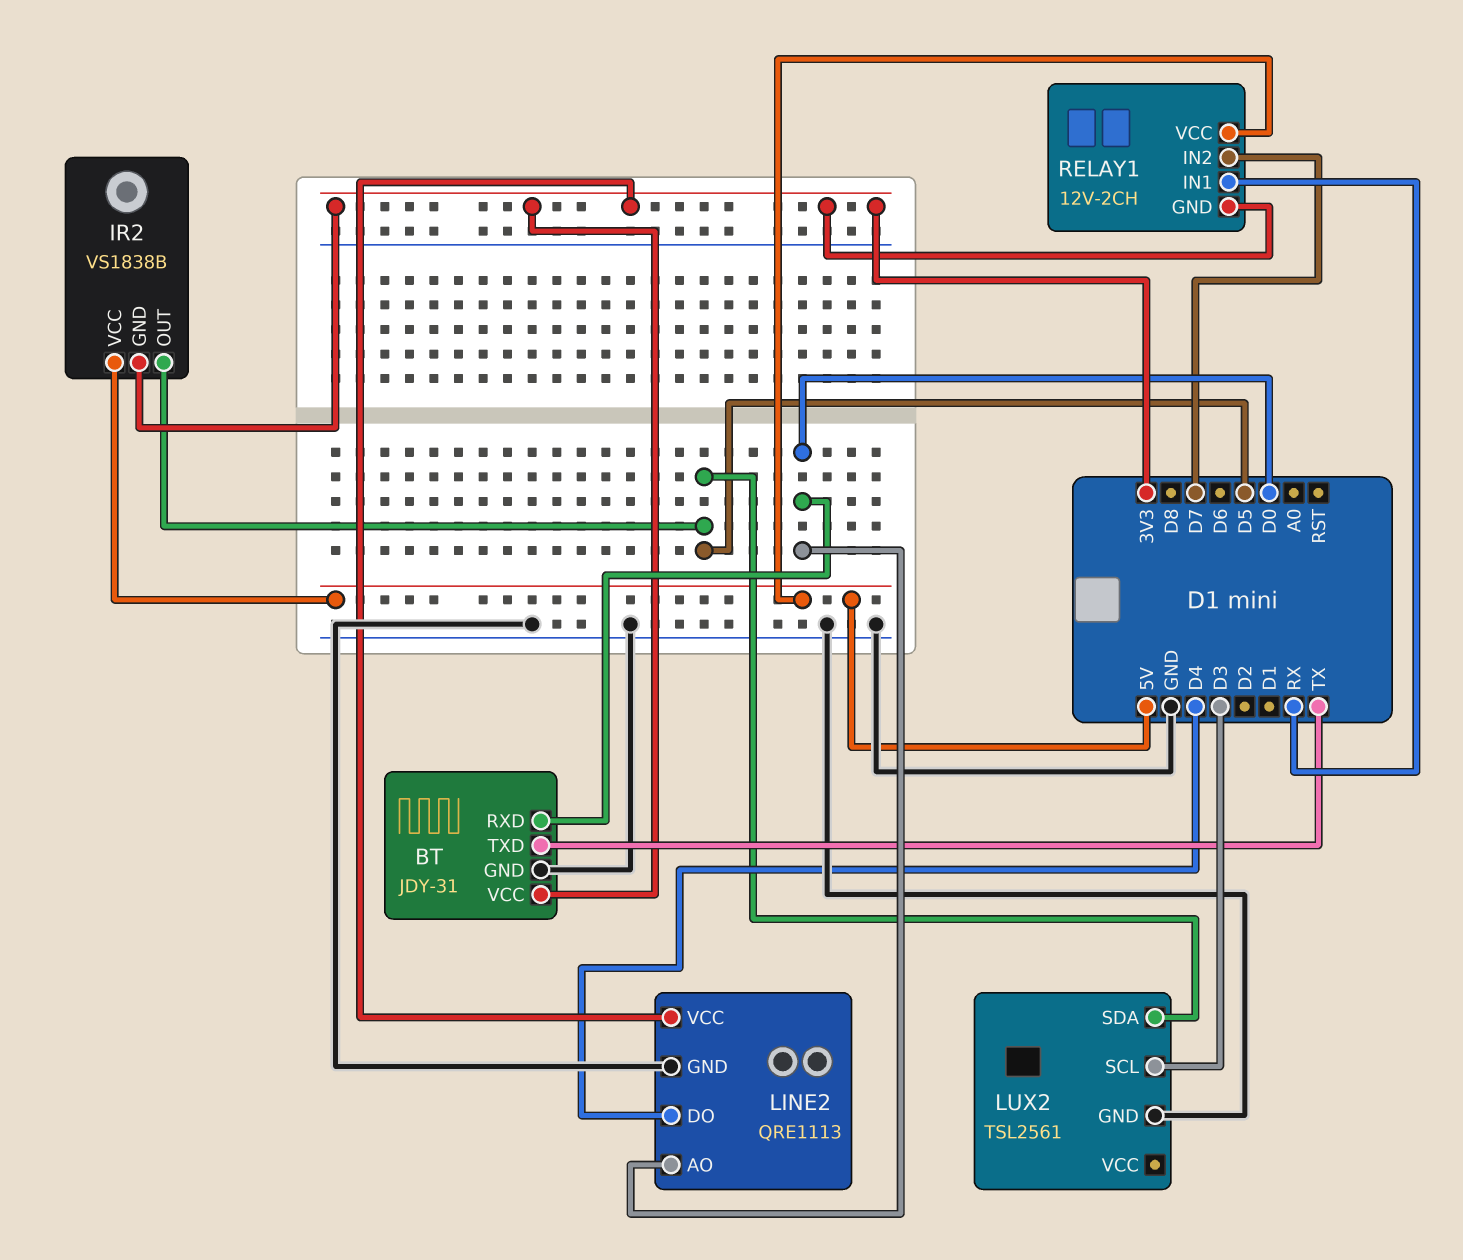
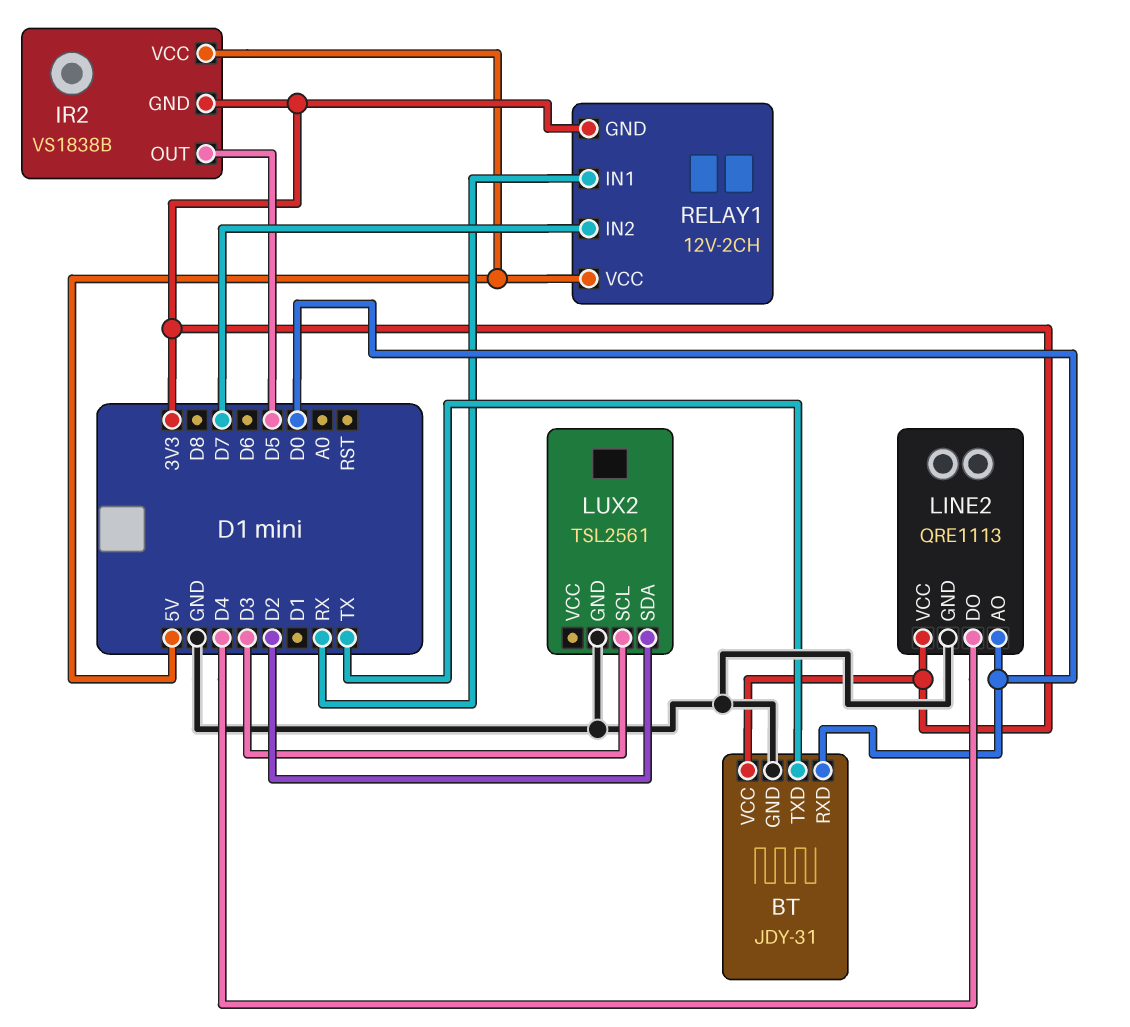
LUX2 pin SDA: D5 -> D2

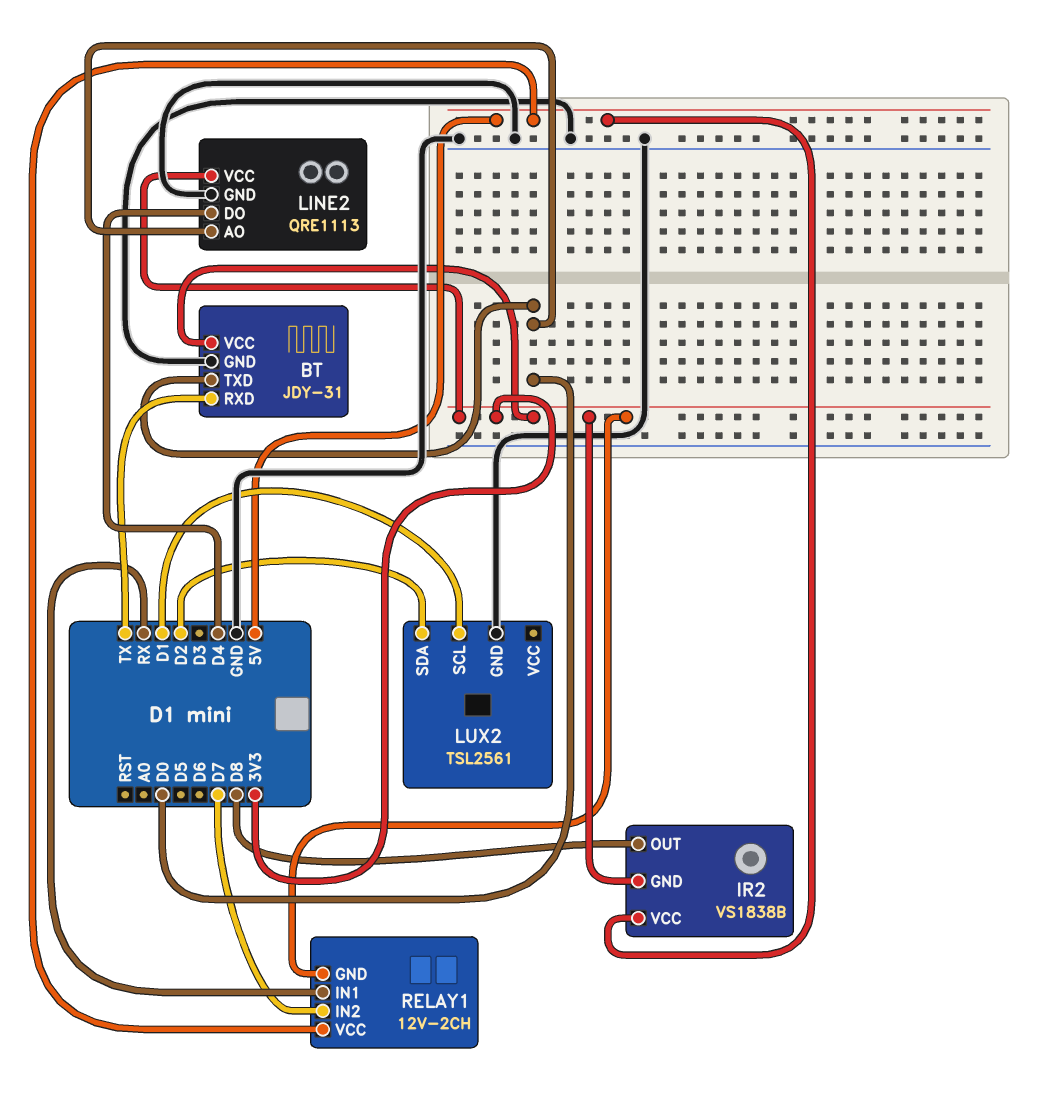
BT pin RXD: D0 -> TX
BT pin TXD: TX -> D0
IR2 pin OUT: D5 -> D8
LUX2 pin SCL: D3 -> D1

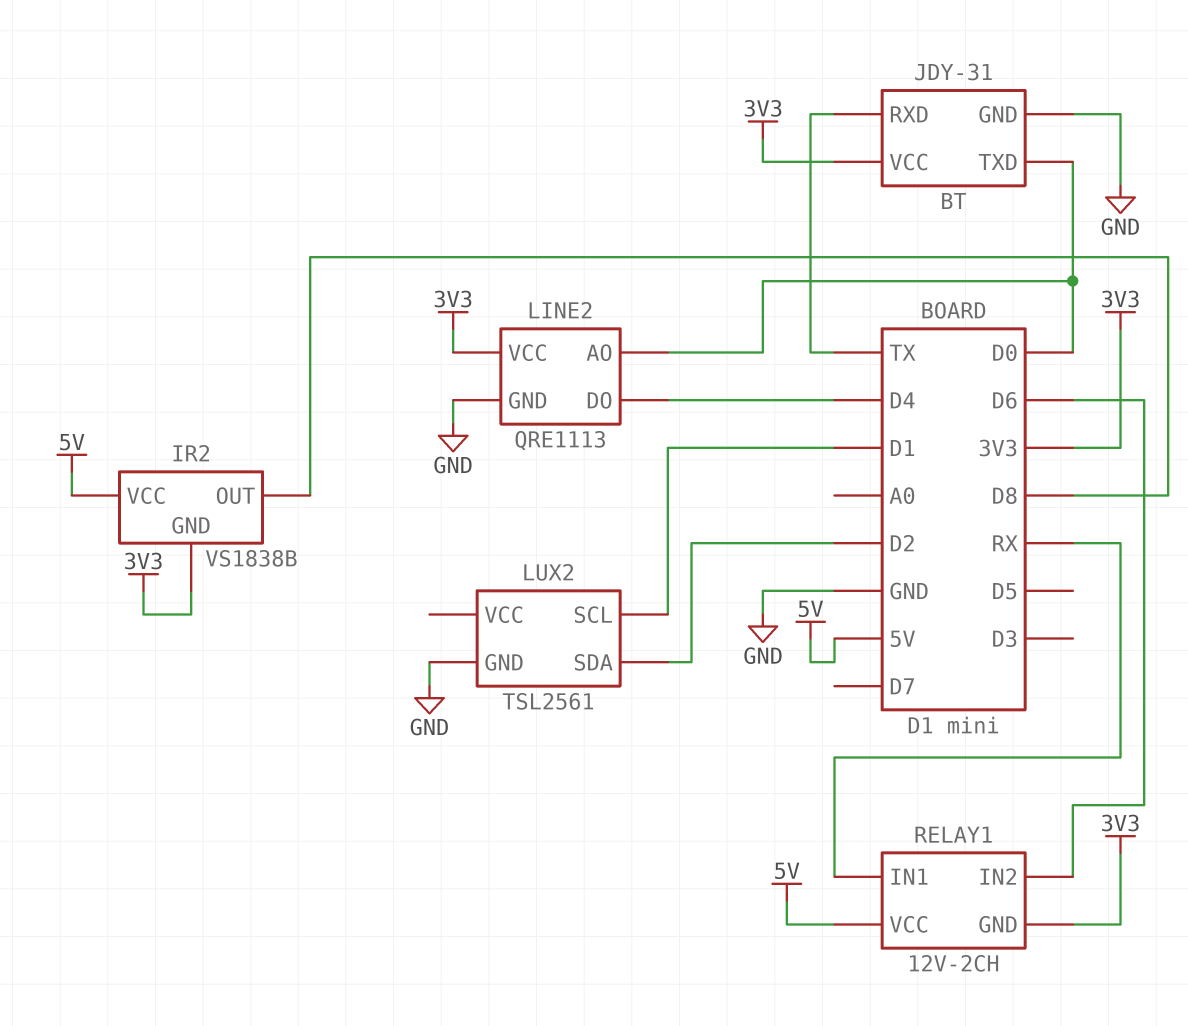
RELAY1 pin IN2: D7 -> D6

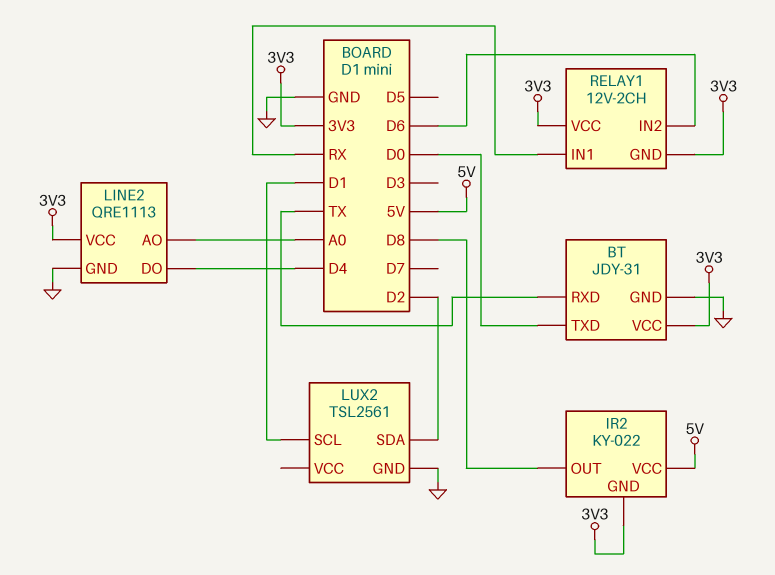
IR2: VS1838B -> KY-022
LINE2 pin AO: D0 -> A0
RELAY1 pin VCC: 5V -> 3V3

